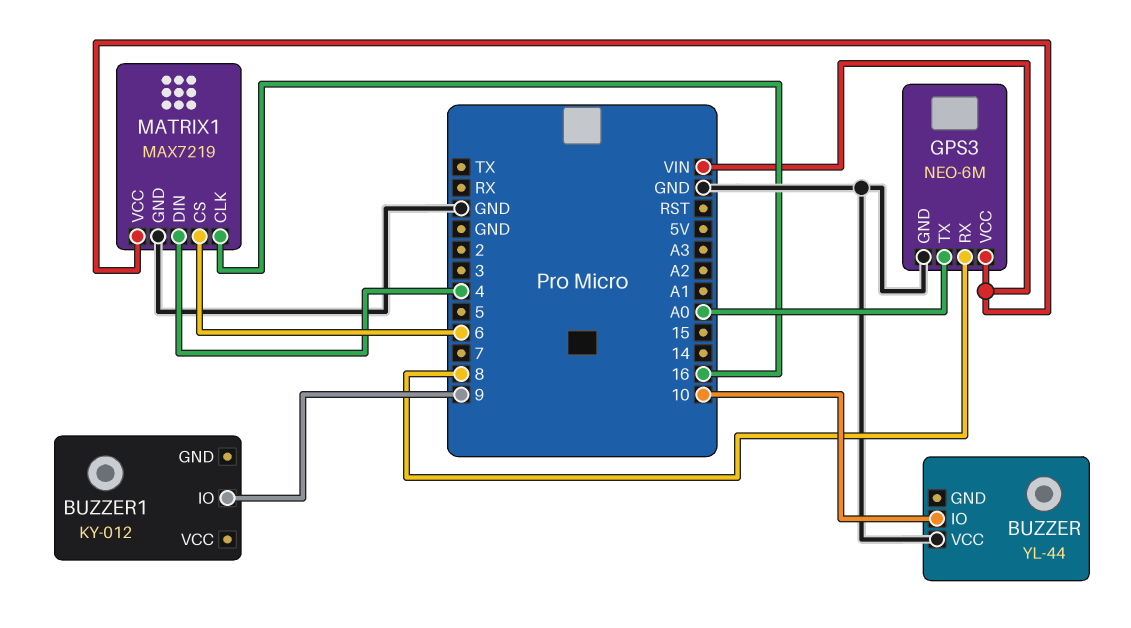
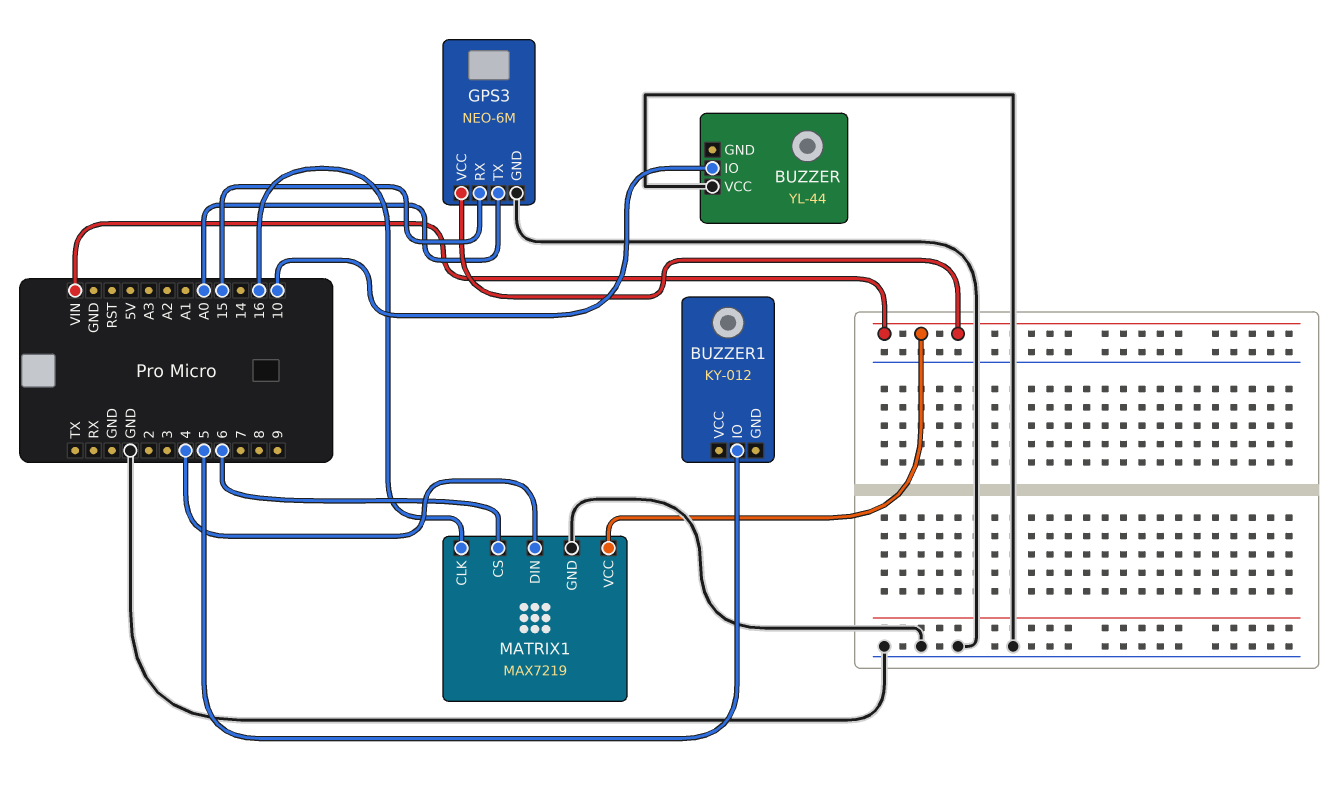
BUZZER1 pin IO: 9 -> 5
GPS3 pin RX: 8 -> 15

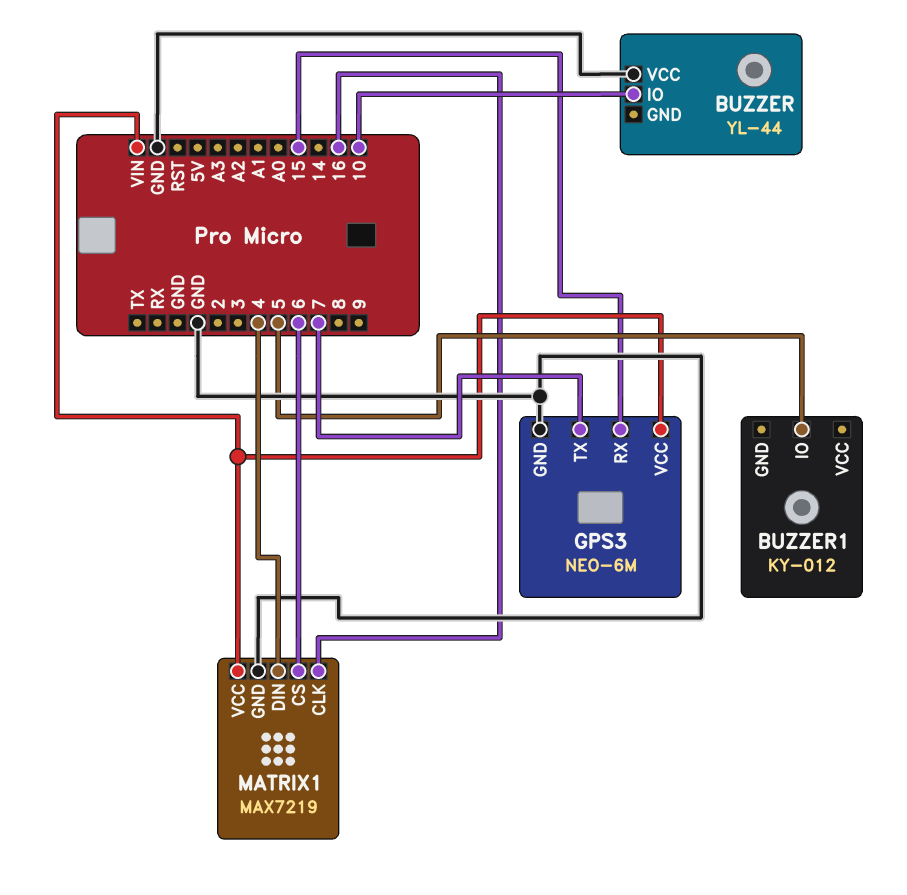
GPS3 pin TX: A0 -> 7

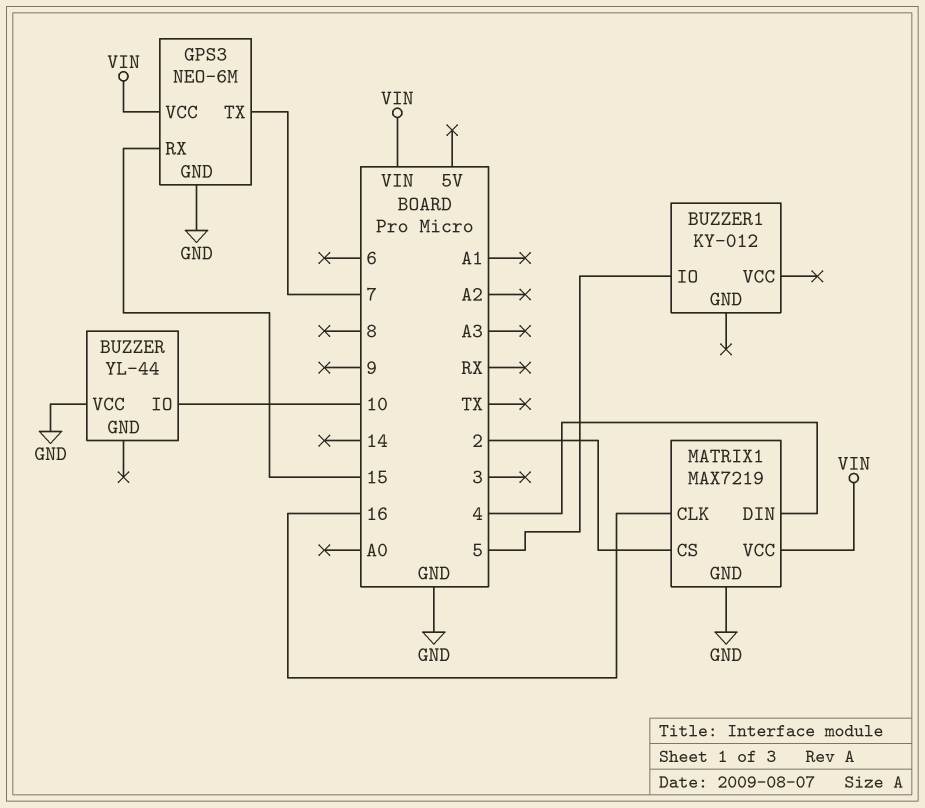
MATRIX1 pin CS: 6 -> 2

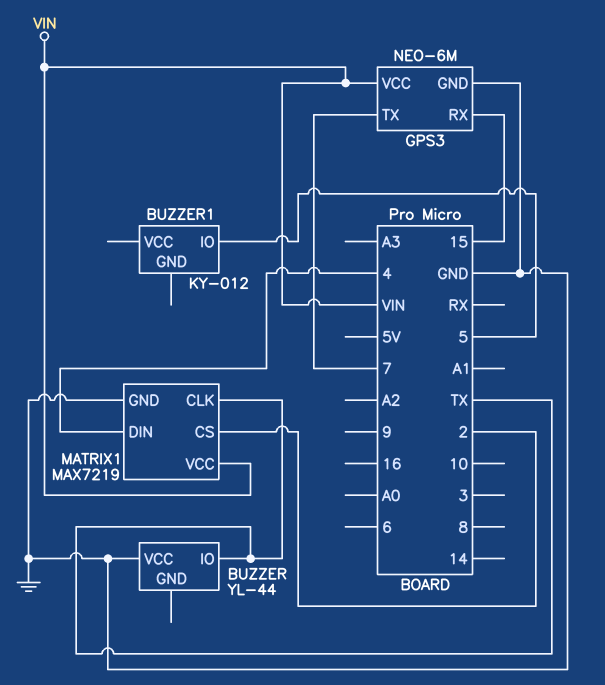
BUZZER pin IO: 10 -> TX
MATRIX1 pin CLK: 16 -> TX

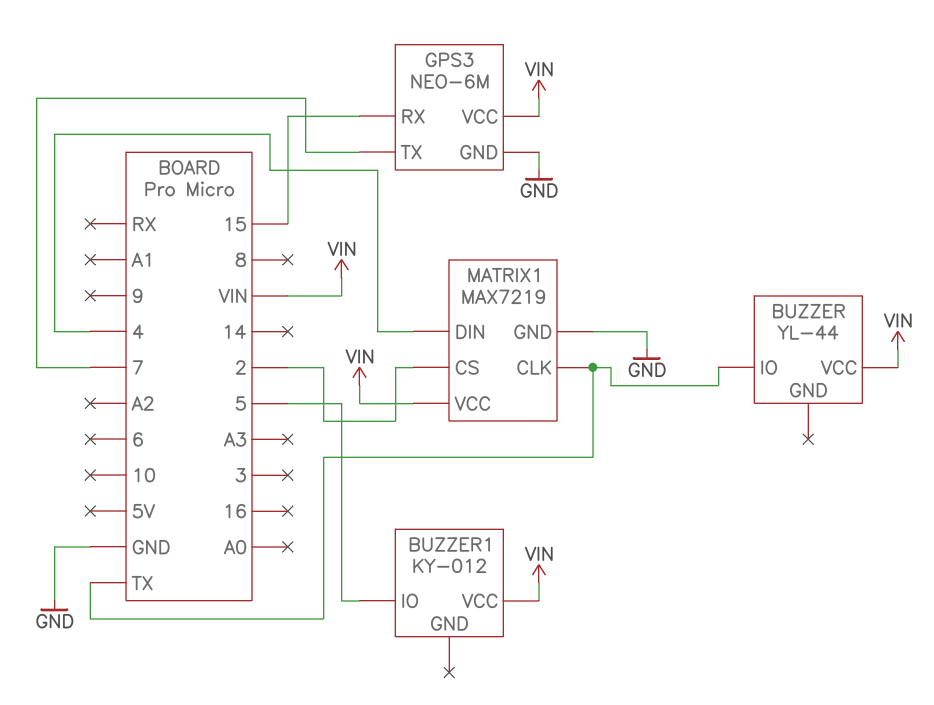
BUZZER pin VCC: GND -> VIN
BUZZER1 pin VCC: none -> VIN

